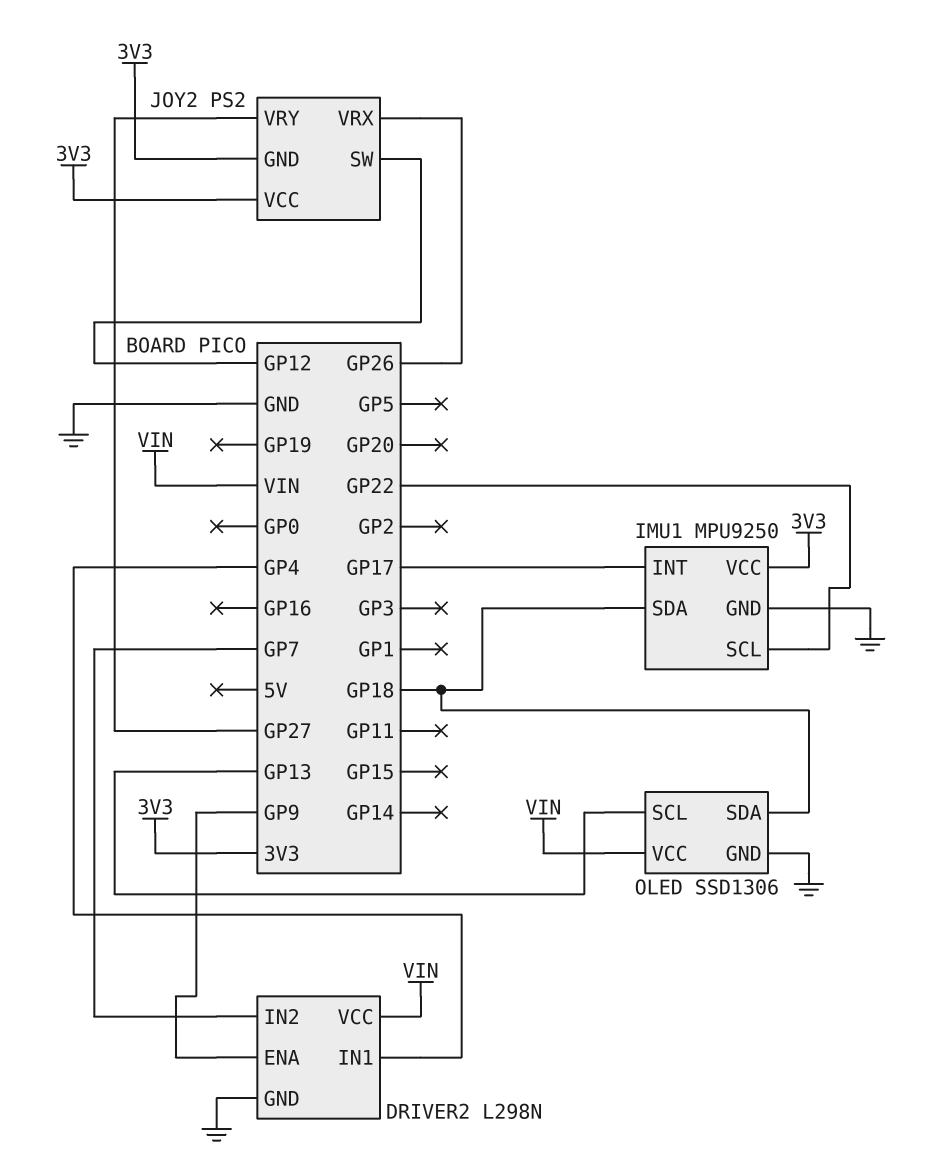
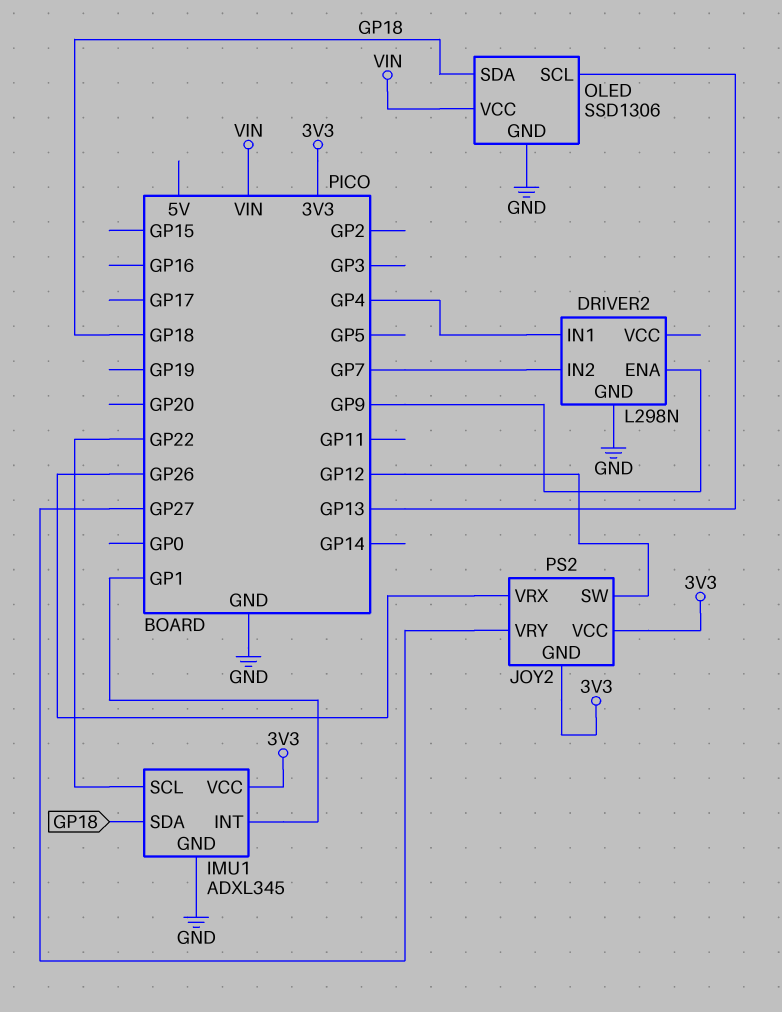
DRIVER2 pin VCC: VIN -> none
IMU1: MPU9250 -> ADXL345
IMU1 pin INT: GP17 -> GP1

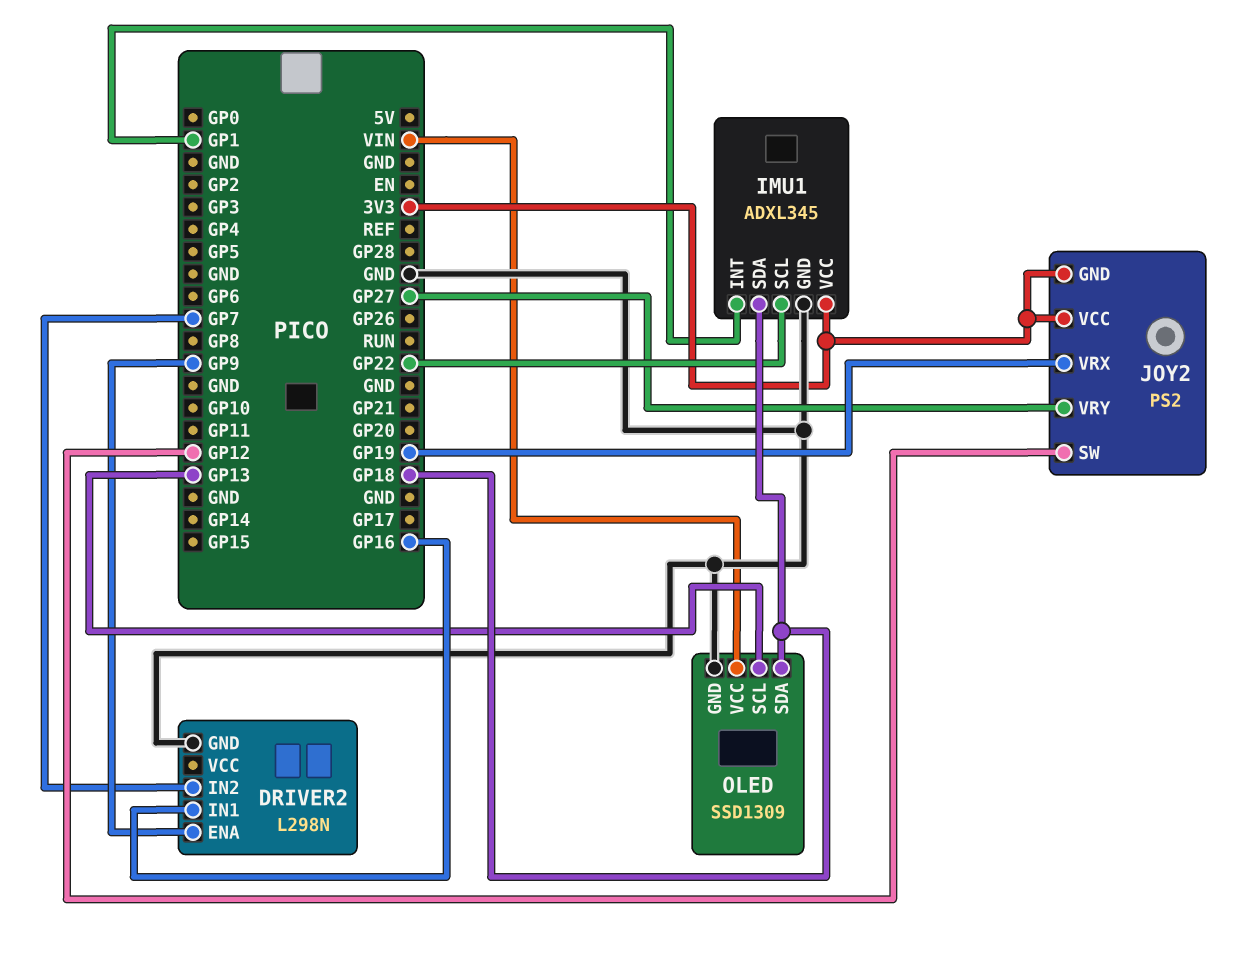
DRIVER2 pin IN1: GP4 -> GP16
JOY2 pin VRX: GP26 -> GP19
OLED: SSD1306 -> SSD1309

